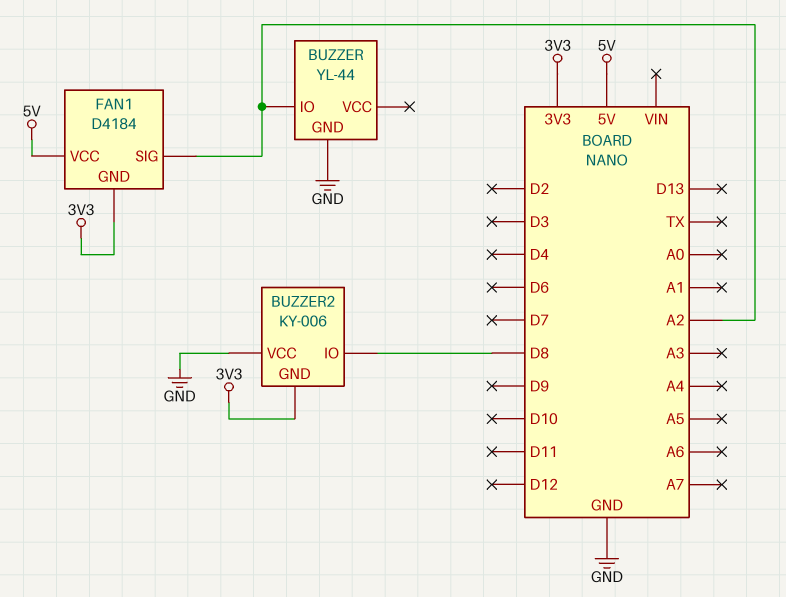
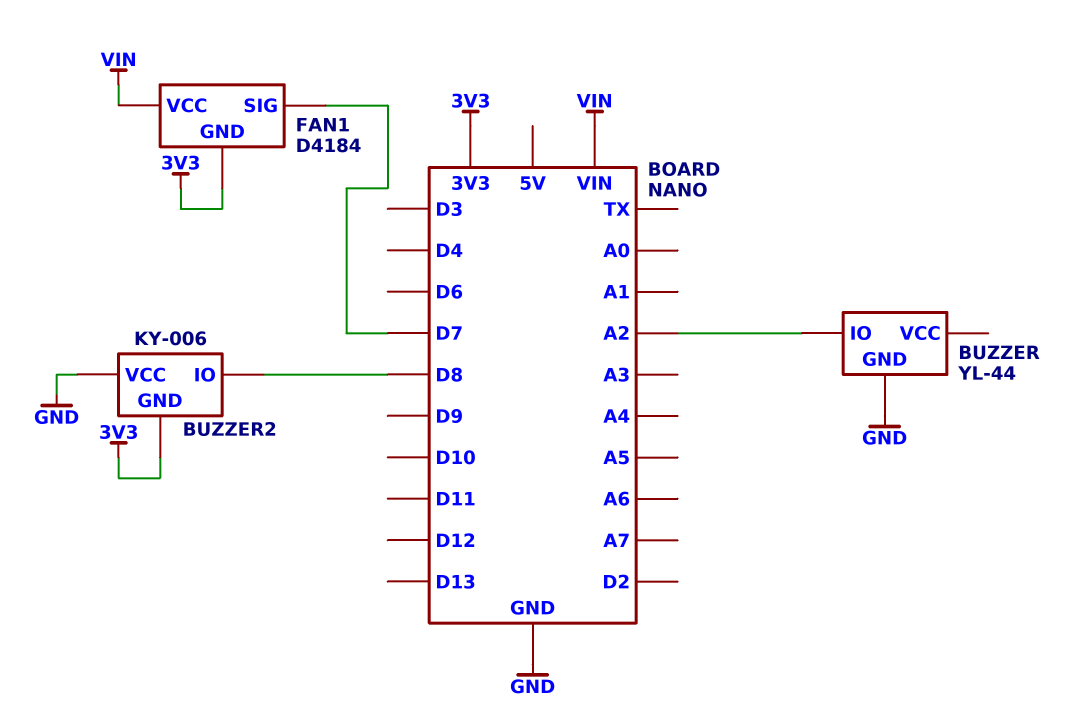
FAN1 pin SIG: A2 -> D7
FAN1 pin VCC: 5V -> VIN

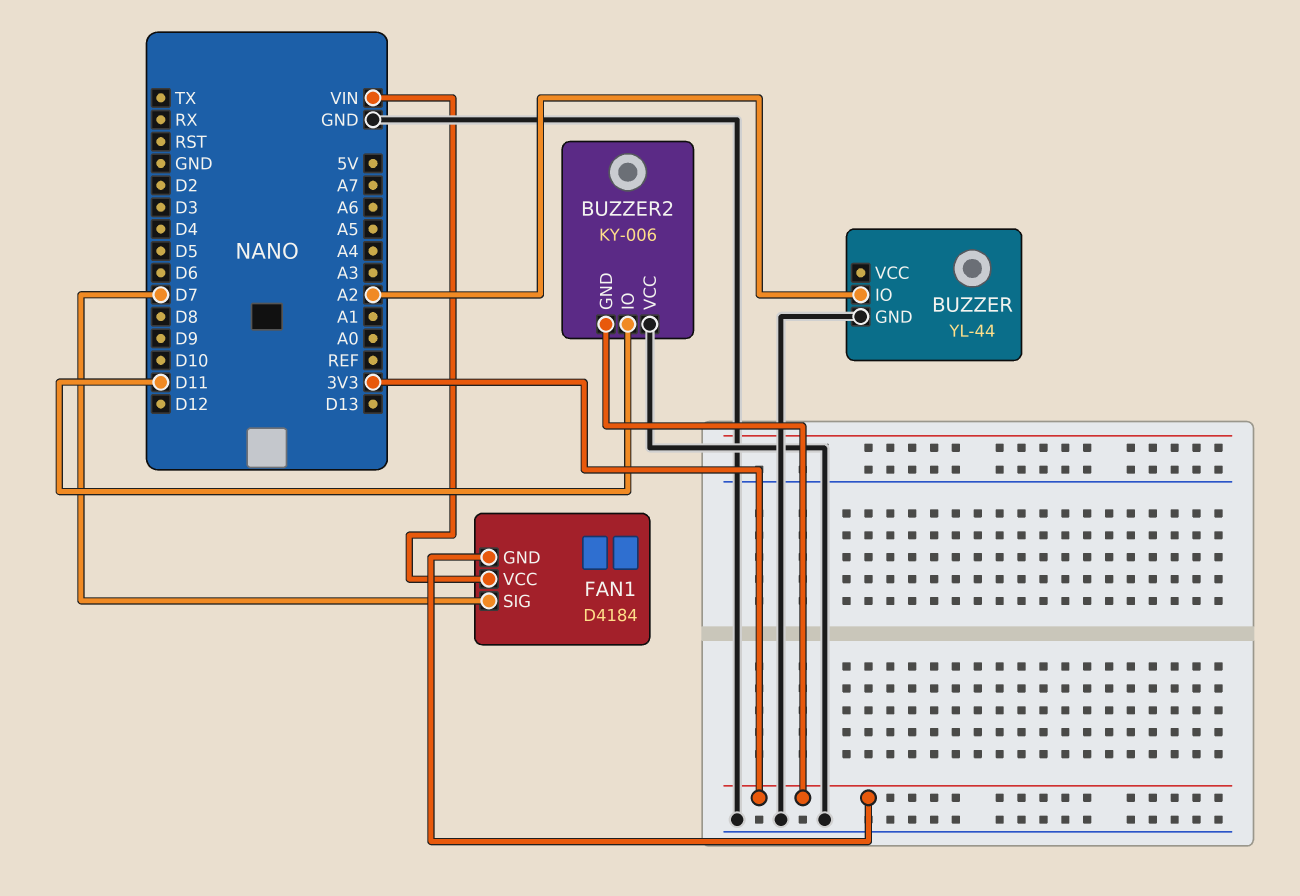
BUZZER2 pin IO: D8 -> D11

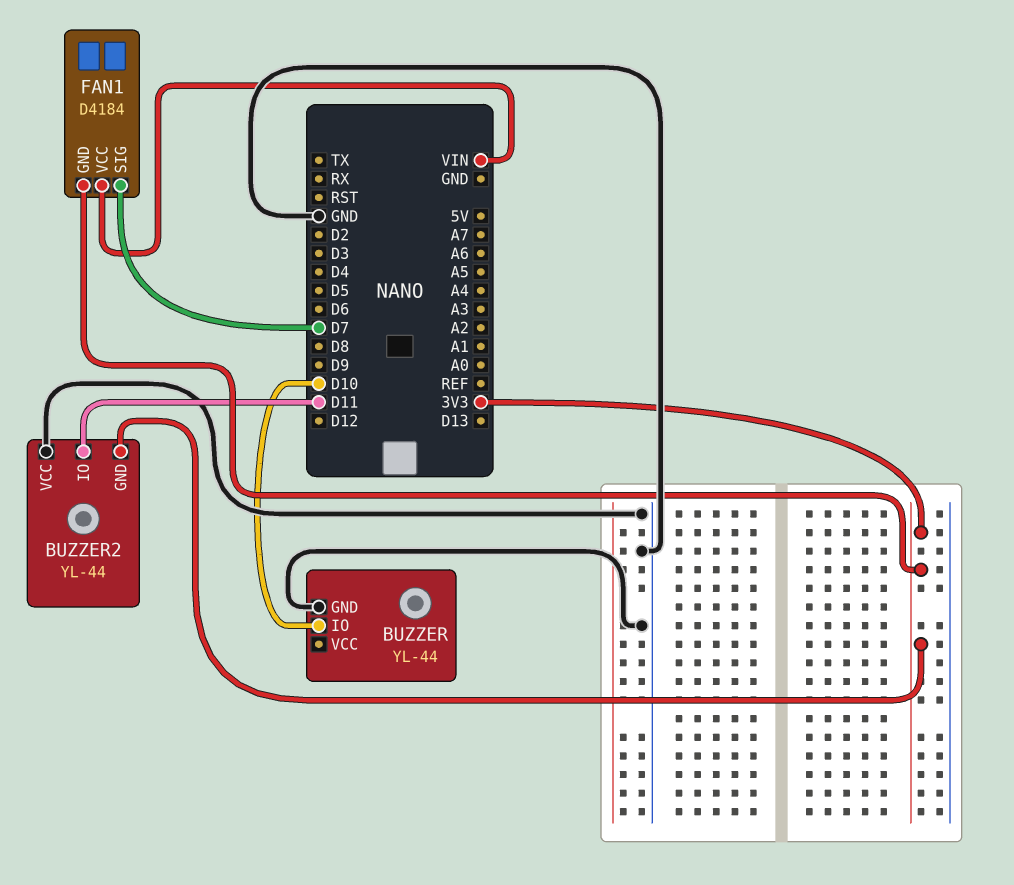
BUZZER pin IO: A2 -> D10
BUZZER2: KY-006 -> YL-44

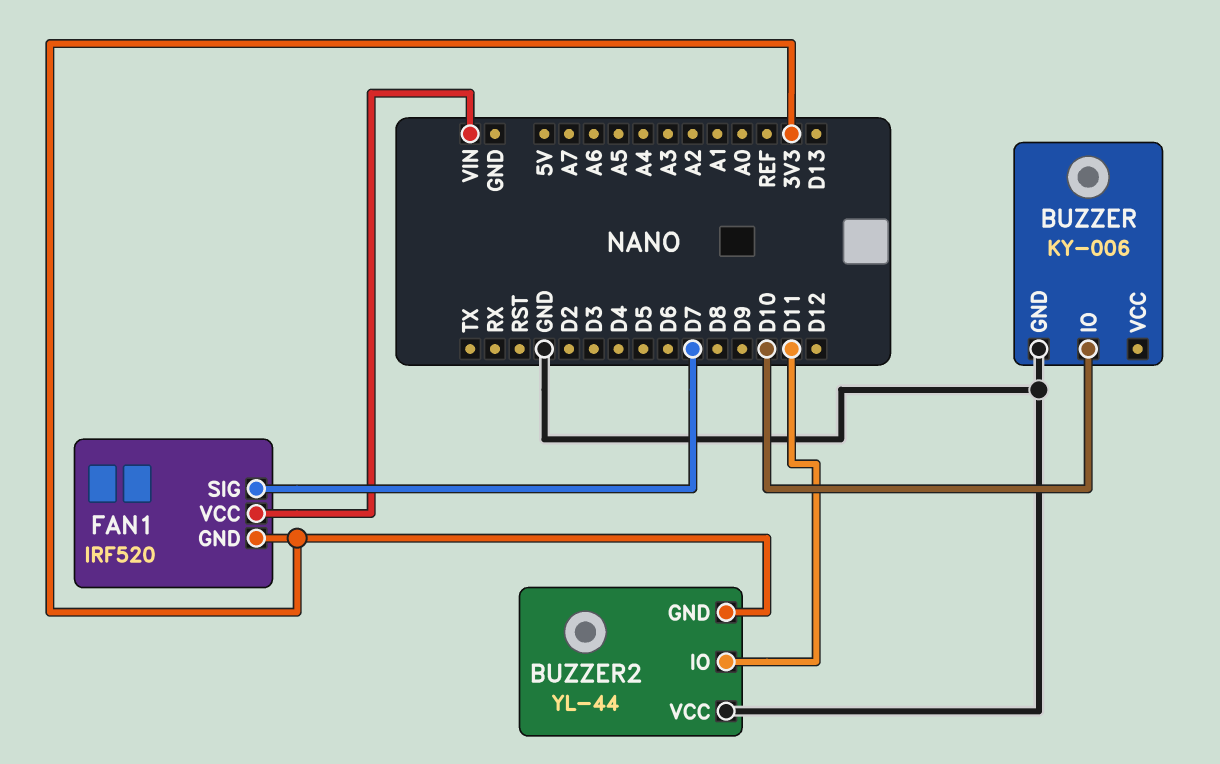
BUZZER: YL-44 -> KY-006
FAN1: D4184 -> IRF520

